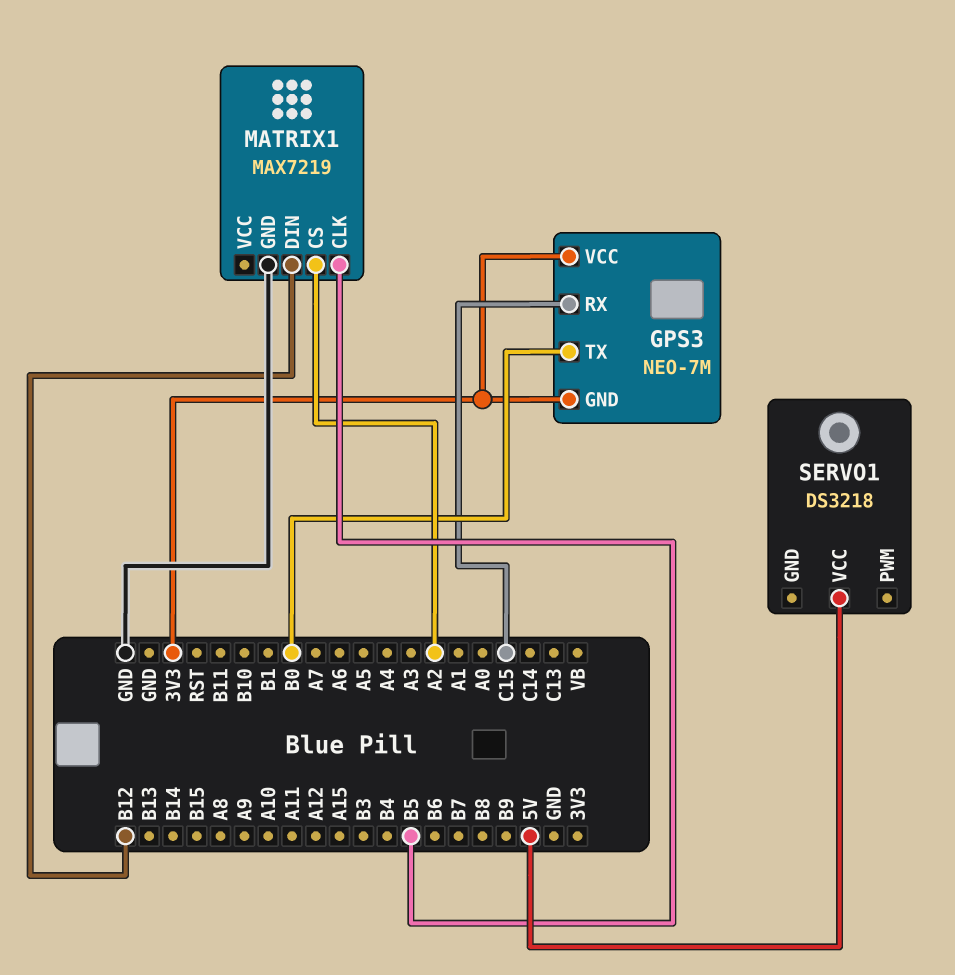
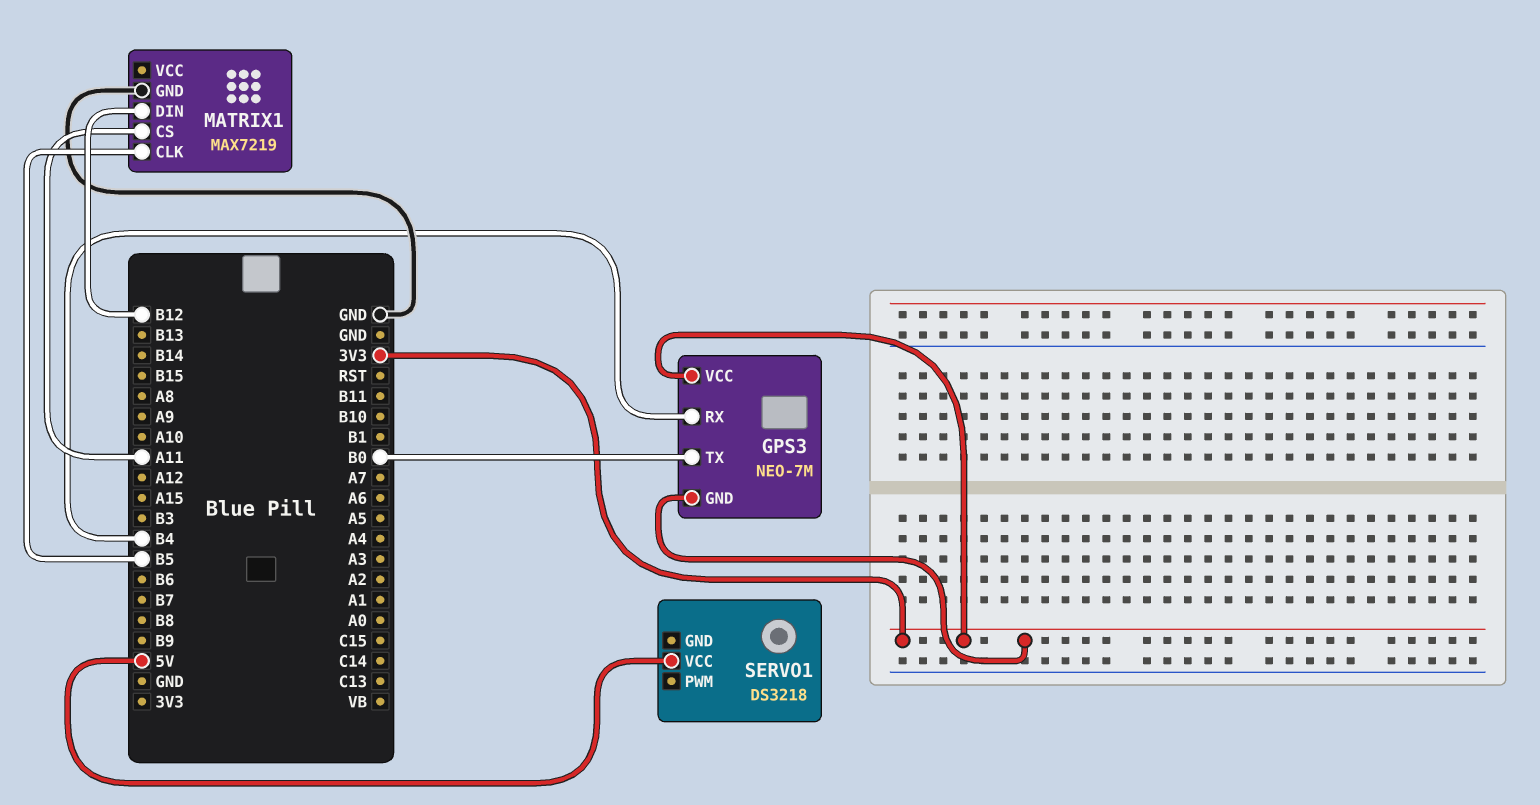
GPS3 pin RX: C15 -> B4
MATRIX1 pin CS: A2 -> A11

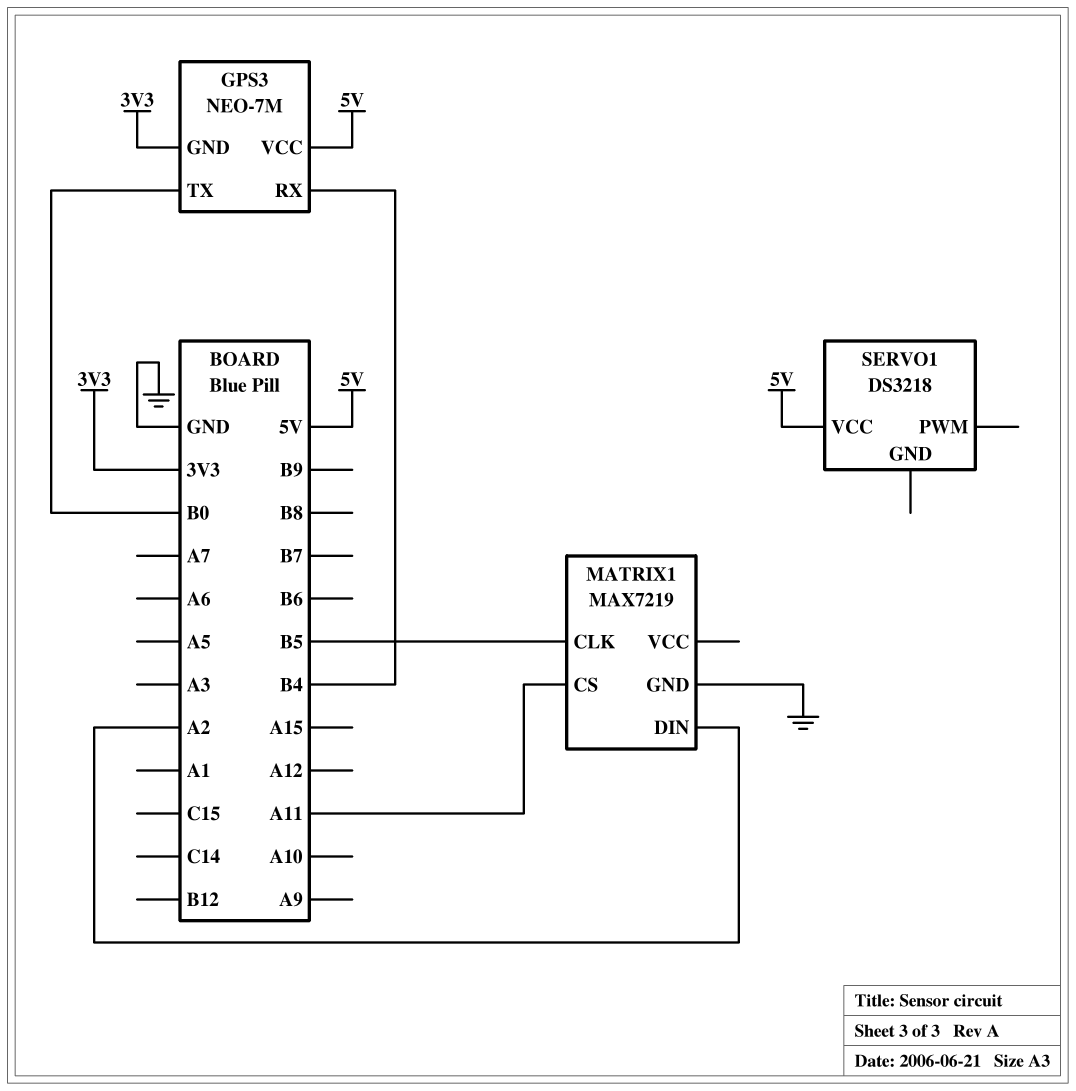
GPS3 pin VCC: 3V3 -> 5V
MATRIX1 pin DIN: B12 -> A2

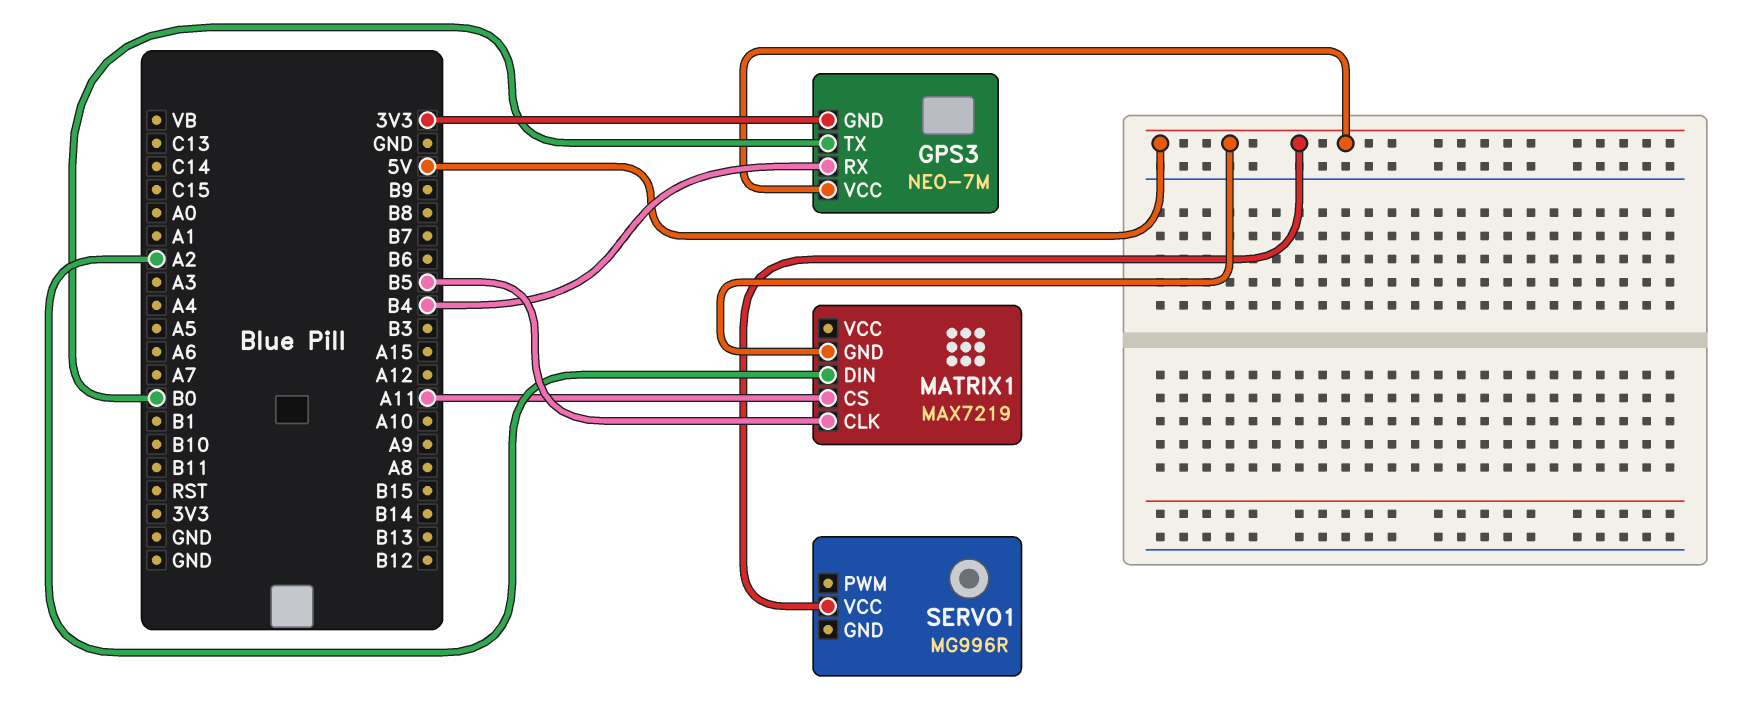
MATRIX1 pin GND: GND -> 5V
SERVO1: DS3218 -> MG996R

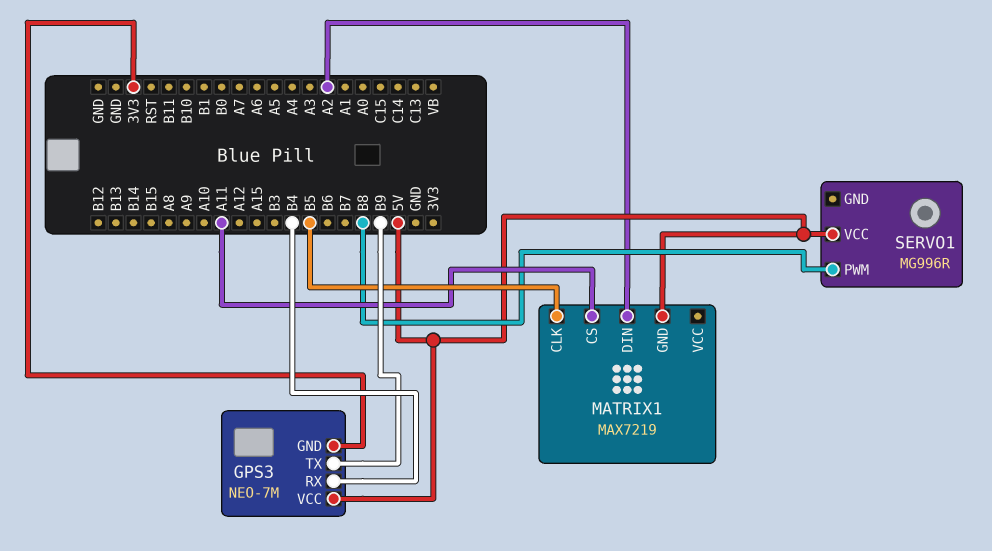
GPS3 pin TX: B0 -> B9
SERVO1 pin PWM: none -> B8

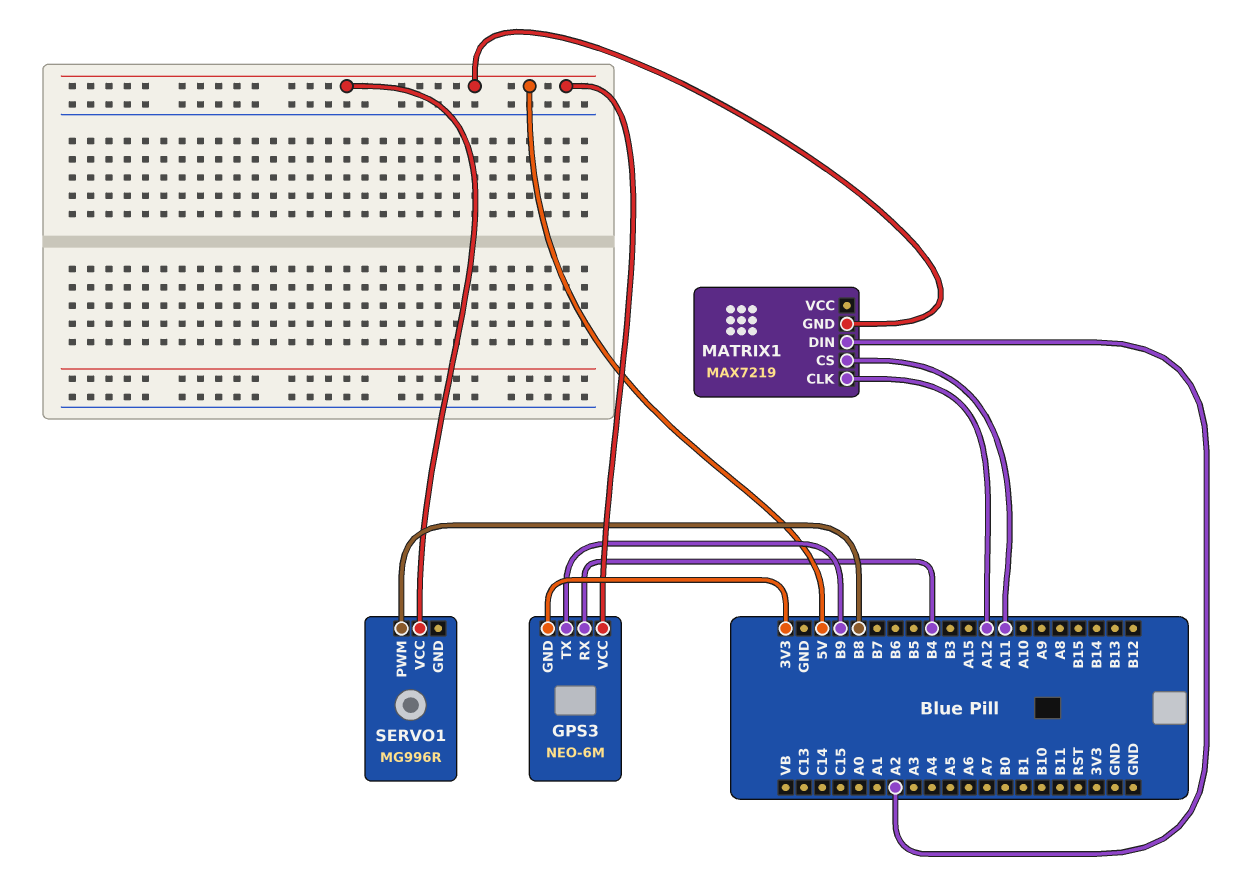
GPS3: NEO-7M -> NEO-6M
MATRIX1 pin CLK: B5 -> A12

